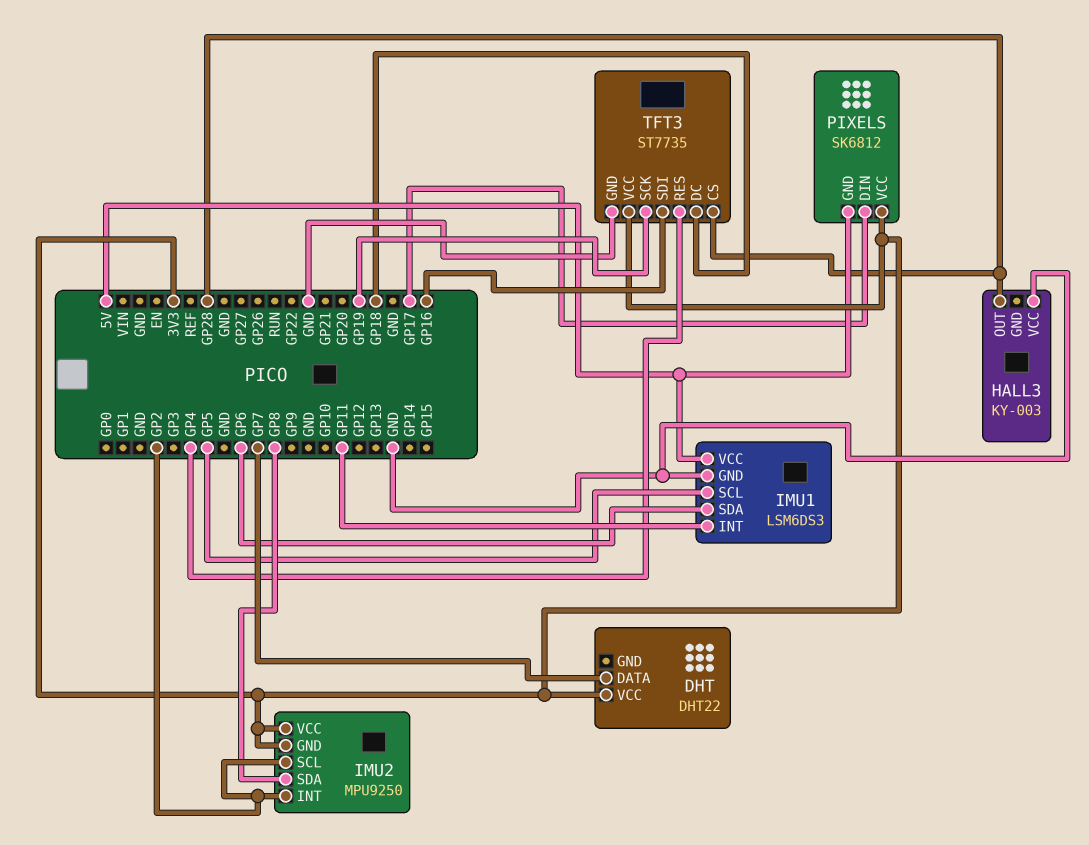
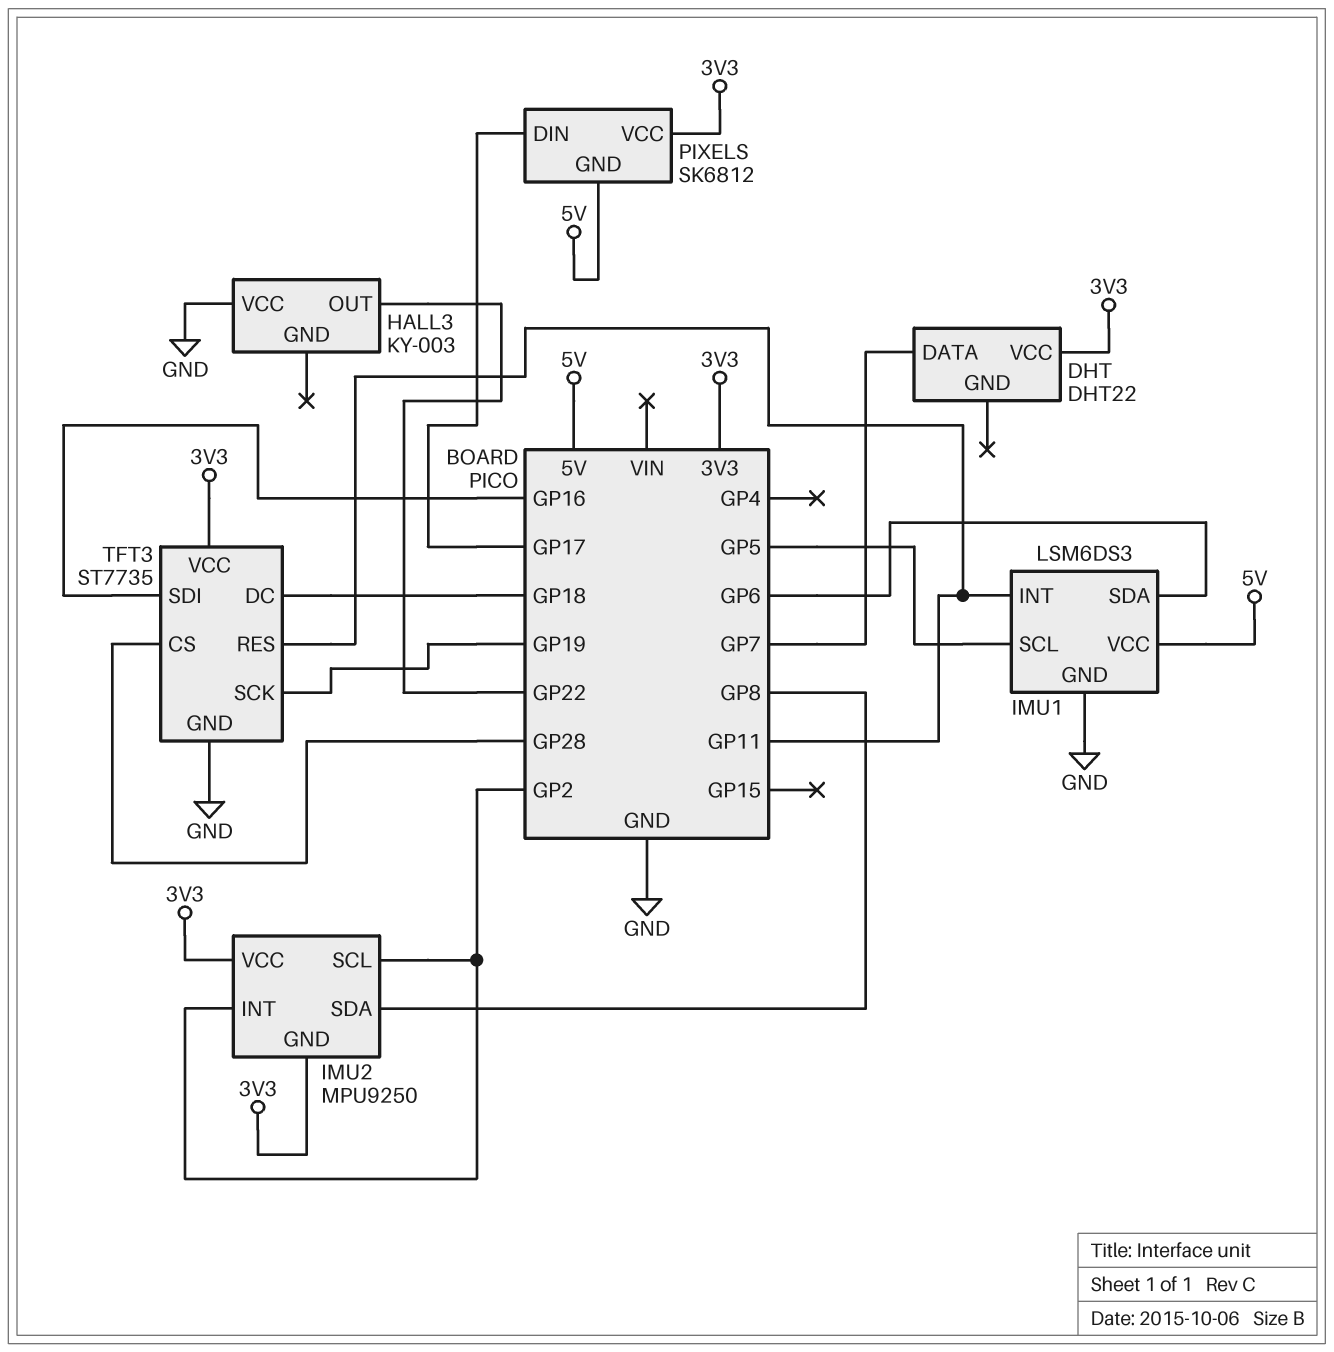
HALL3 pin OUT: GP28 -> GP22
TFT3 pin RES: GP4 -> GP11

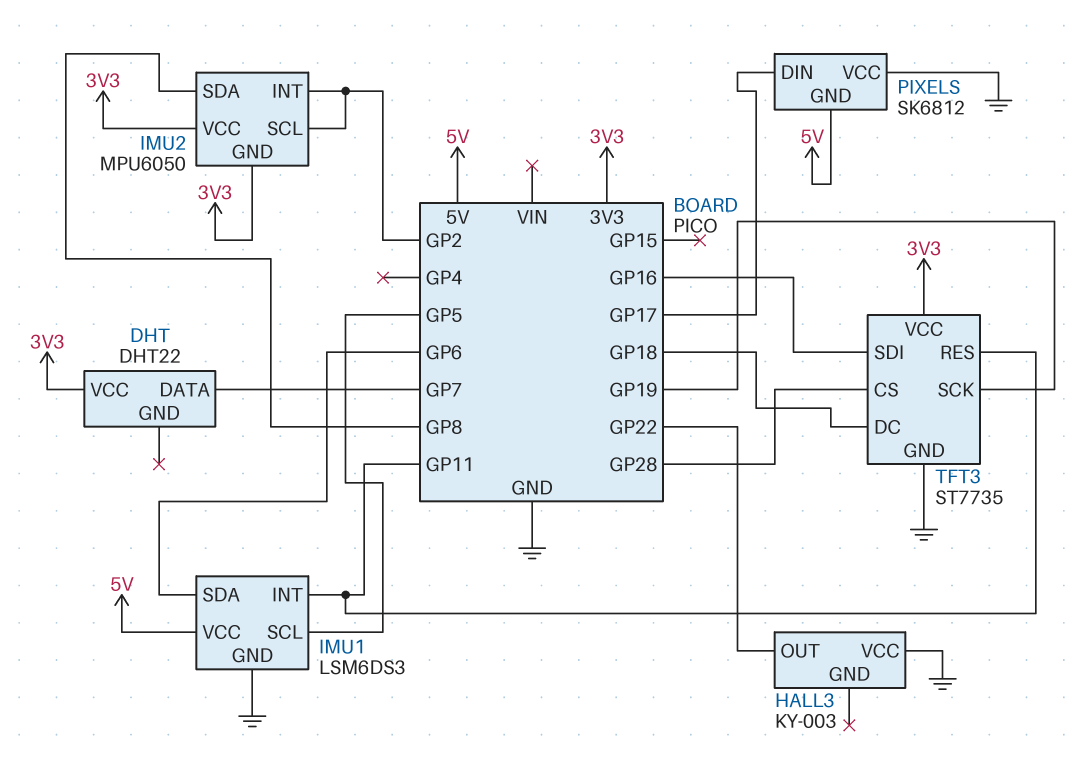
IMU2: MPU9250 -> MPU6050
PIXELS pin VCC: 3V3 -> GND

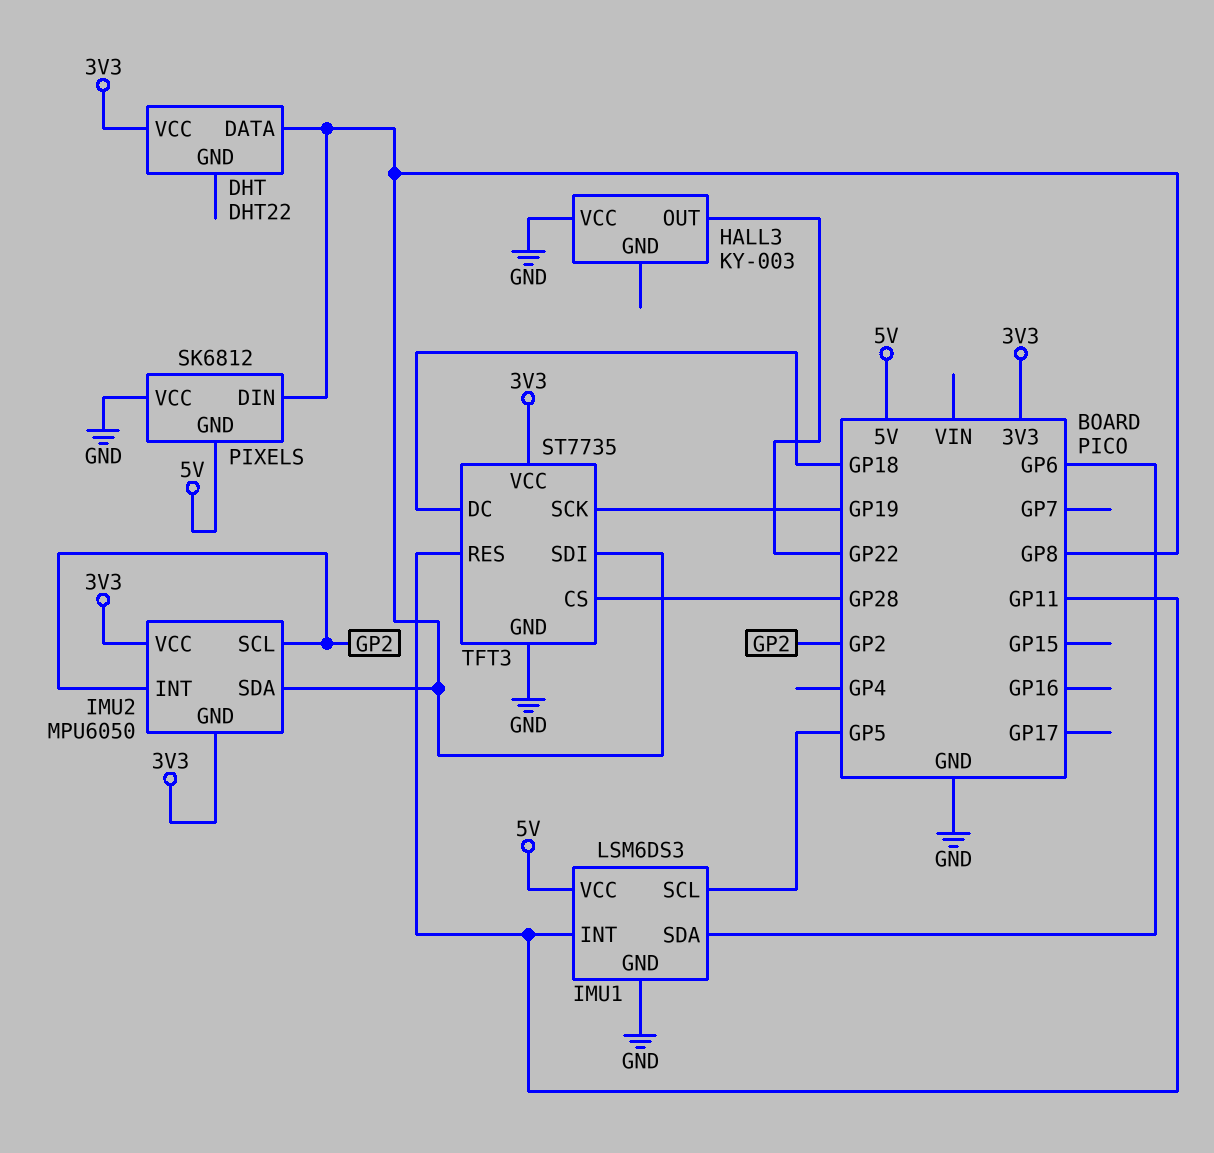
DHT pin DATA: GP7 -> GP8
PIXELS pin DIN: GP17 -> GP8
TFT3 pin SDI: GP16 -> GP8

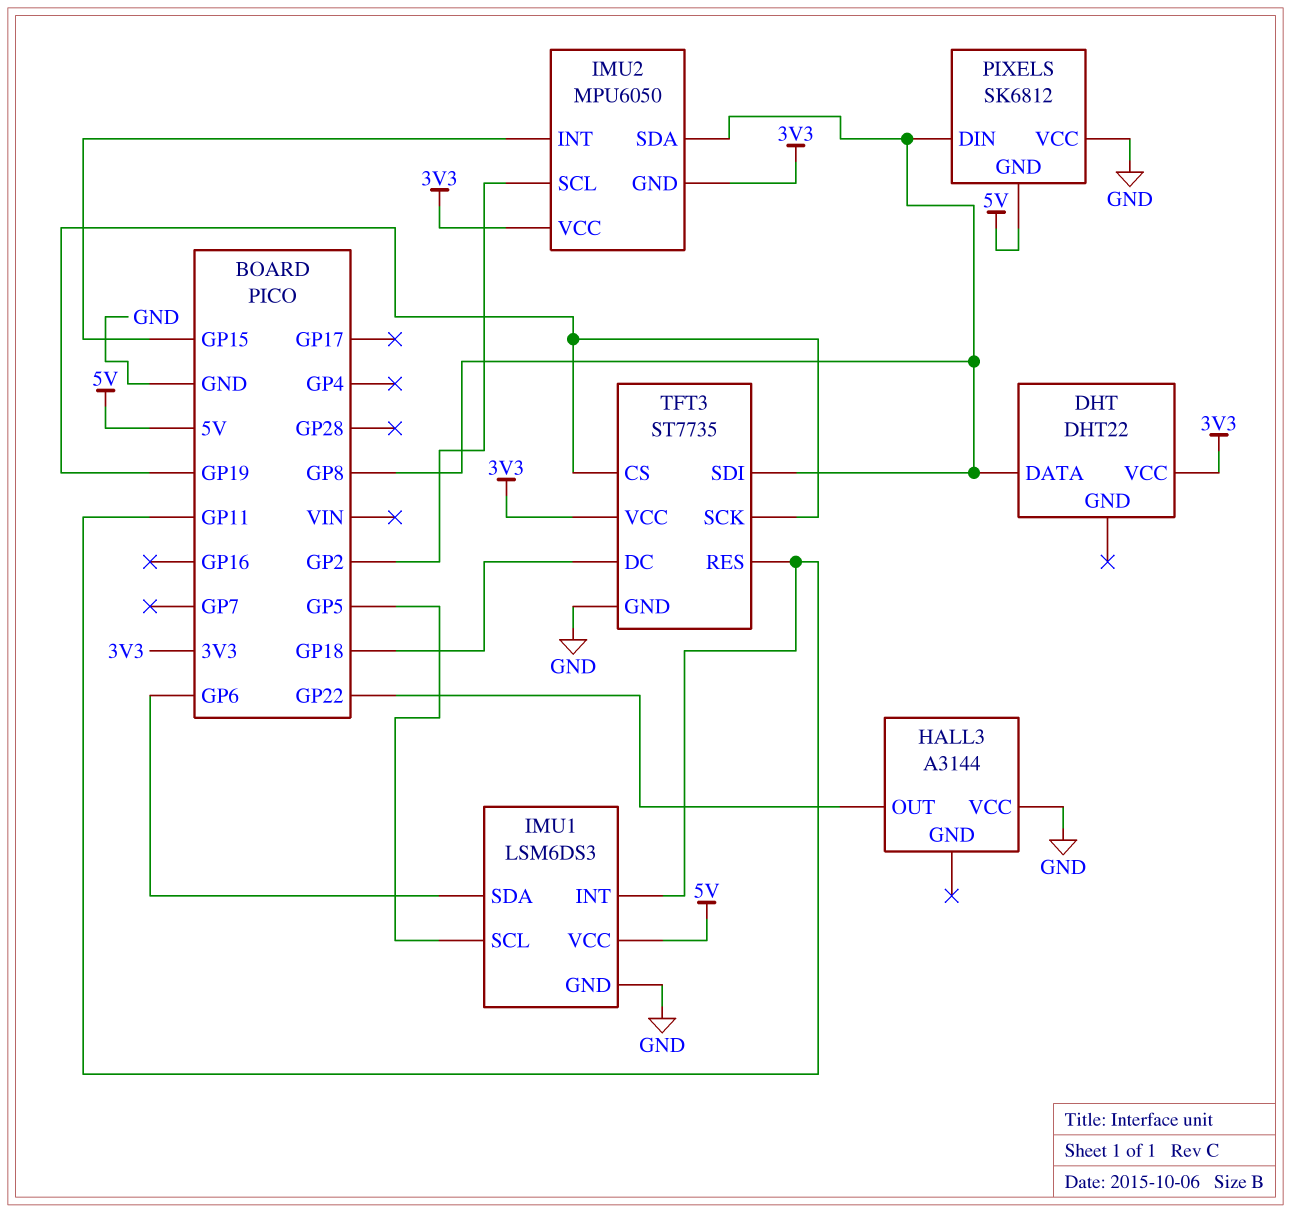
HALL3: KY-003 -> A3144
IMU2 pin INT: GP2 -> GP15
TFT3 pin CS: GP28 -> GP19

